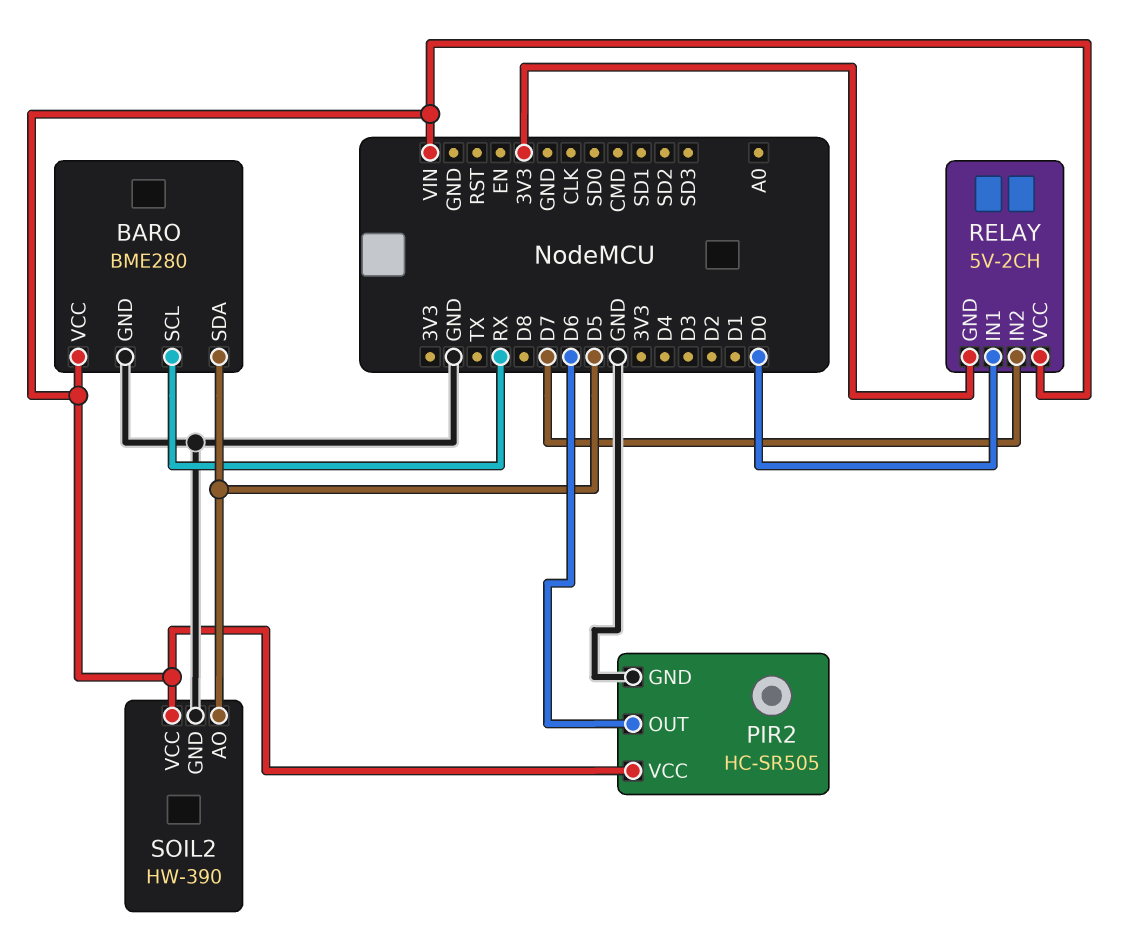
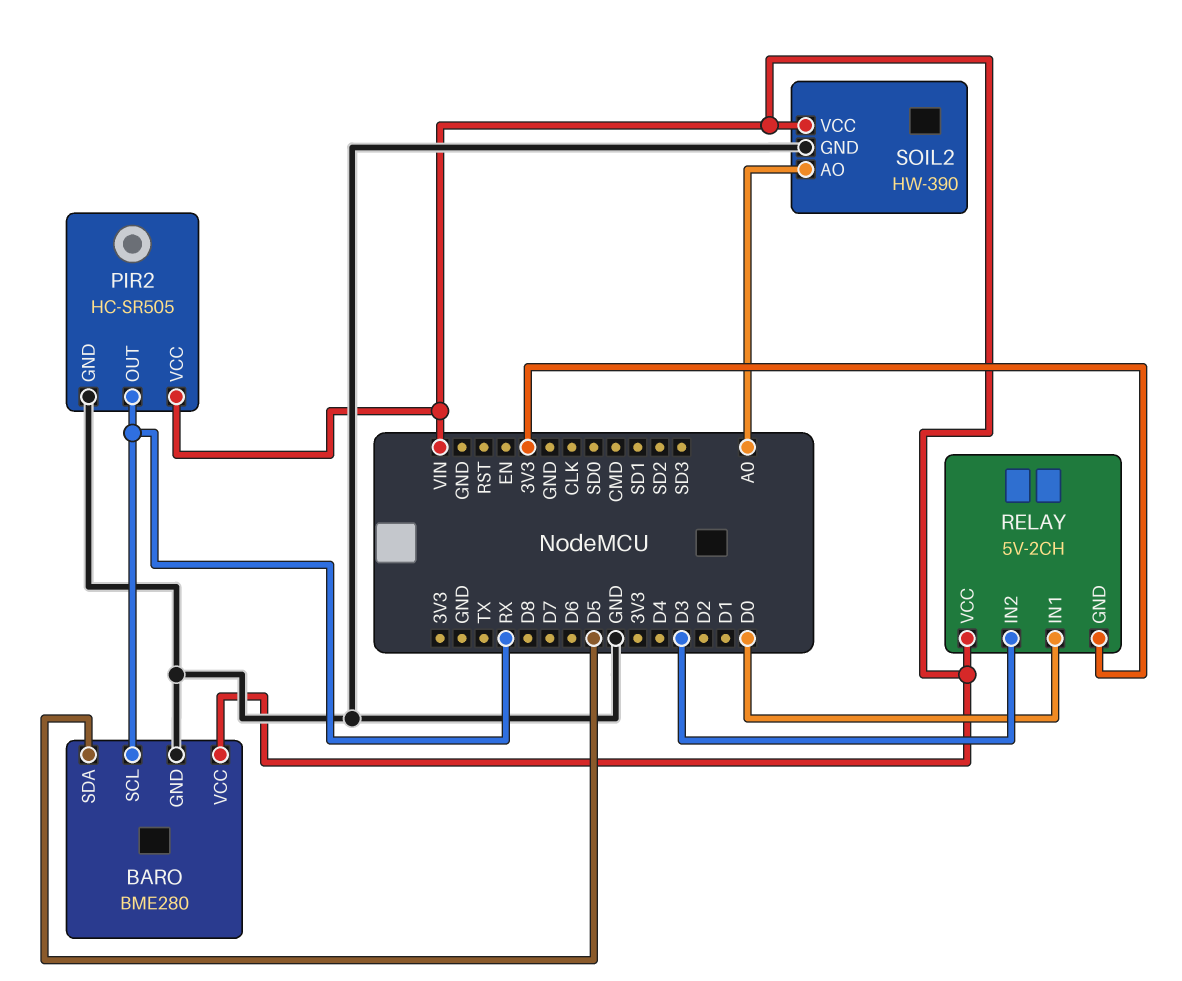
PIR2 pin OUT: D6 -> RX
RELAY pin IN2: D7 -> D3
SOIL2 pin AO: D5 -> A0

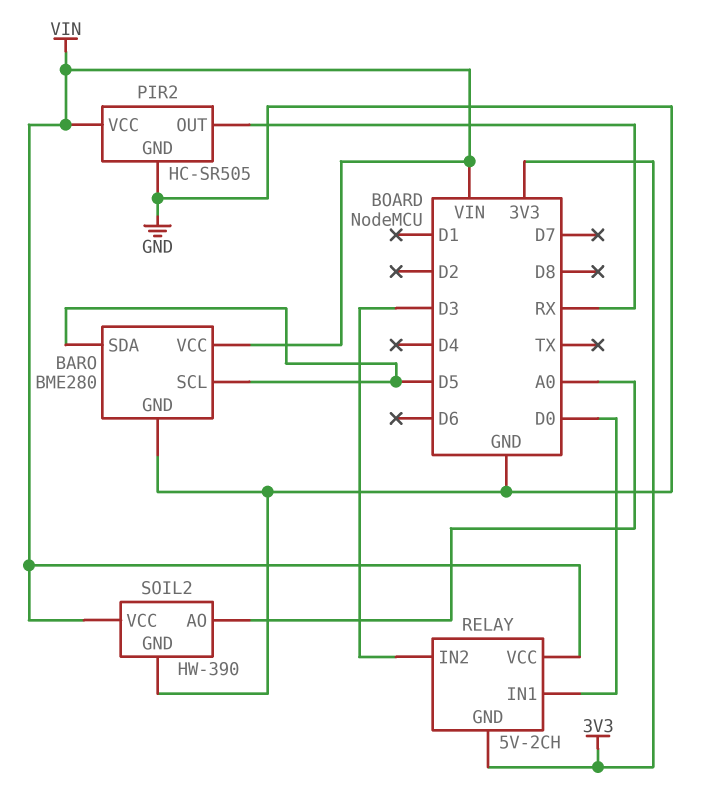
BARO pin SCL: RX -> D5

